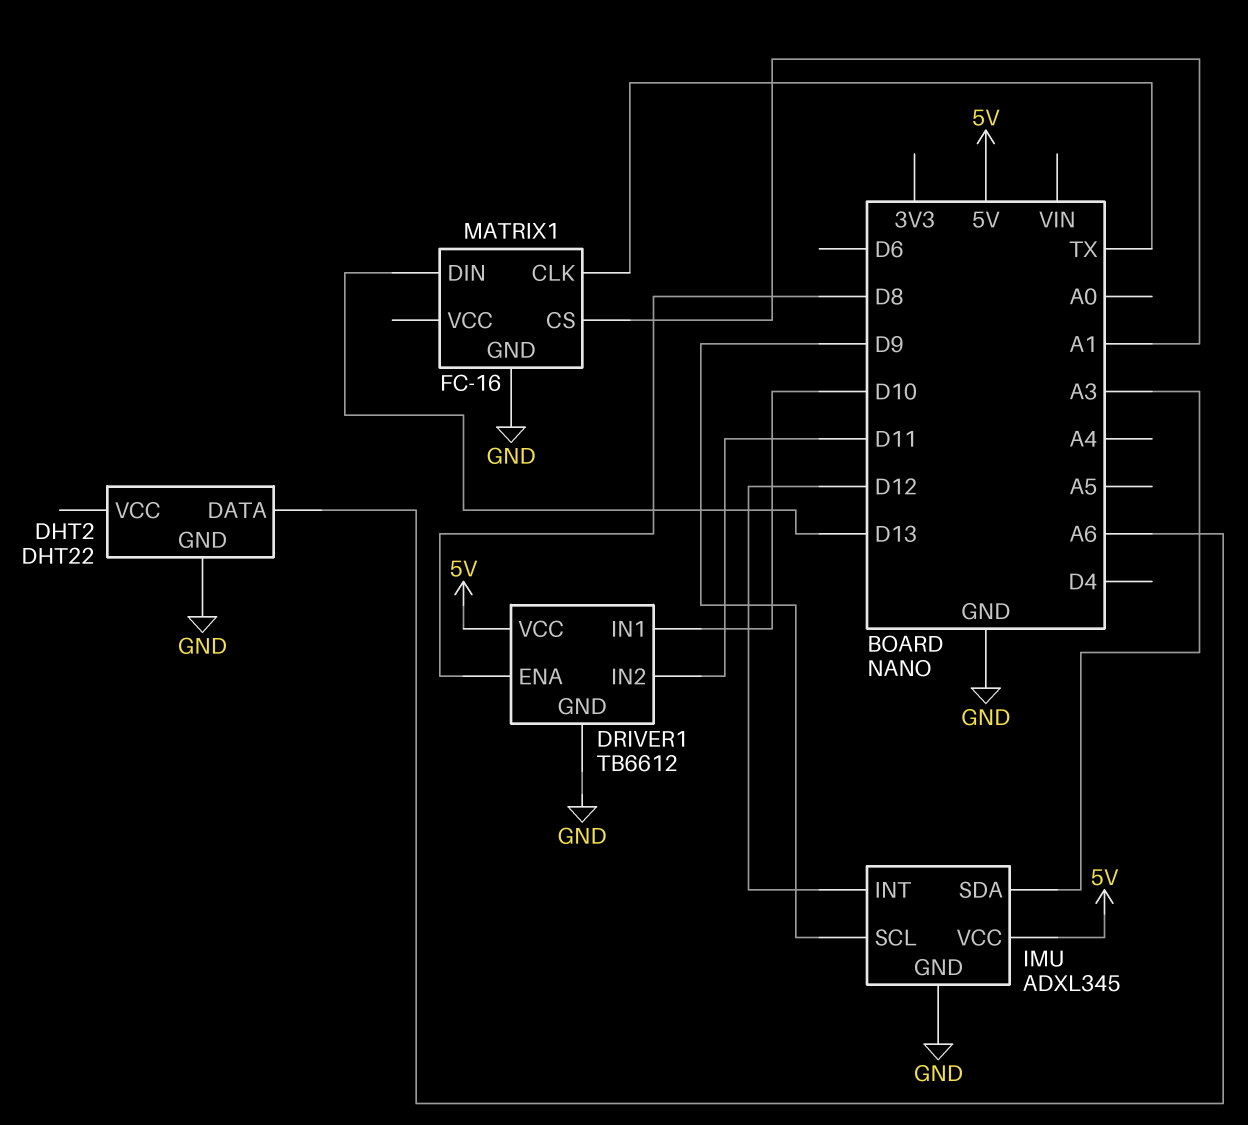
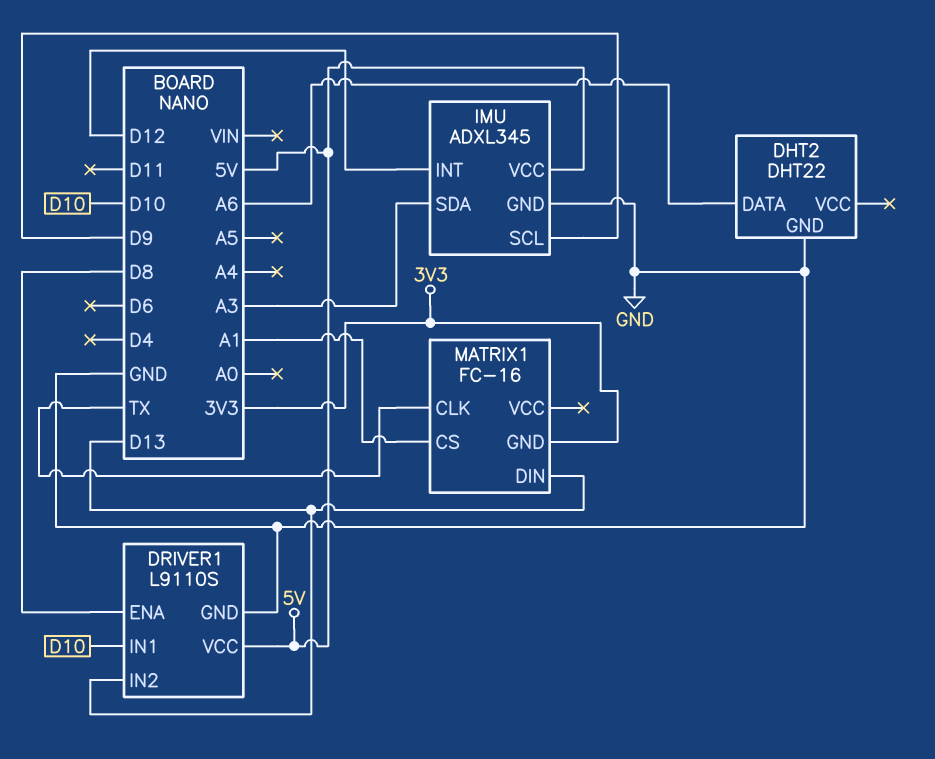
DRIVER1: TB6612 -> L9110S
DRIVER1 pin IN2: D11 -> D13
MATRIX1 pin GND: GND -> 3V3

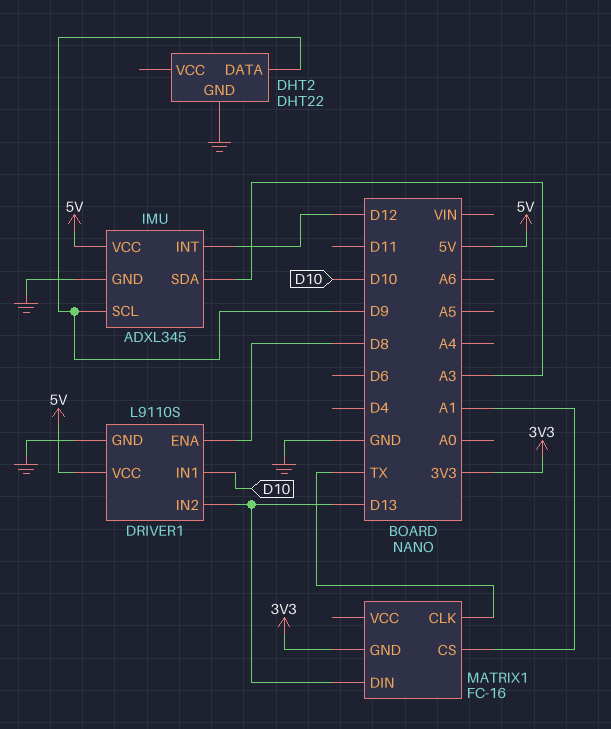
DHT2 pin DATA: A6 -> D9

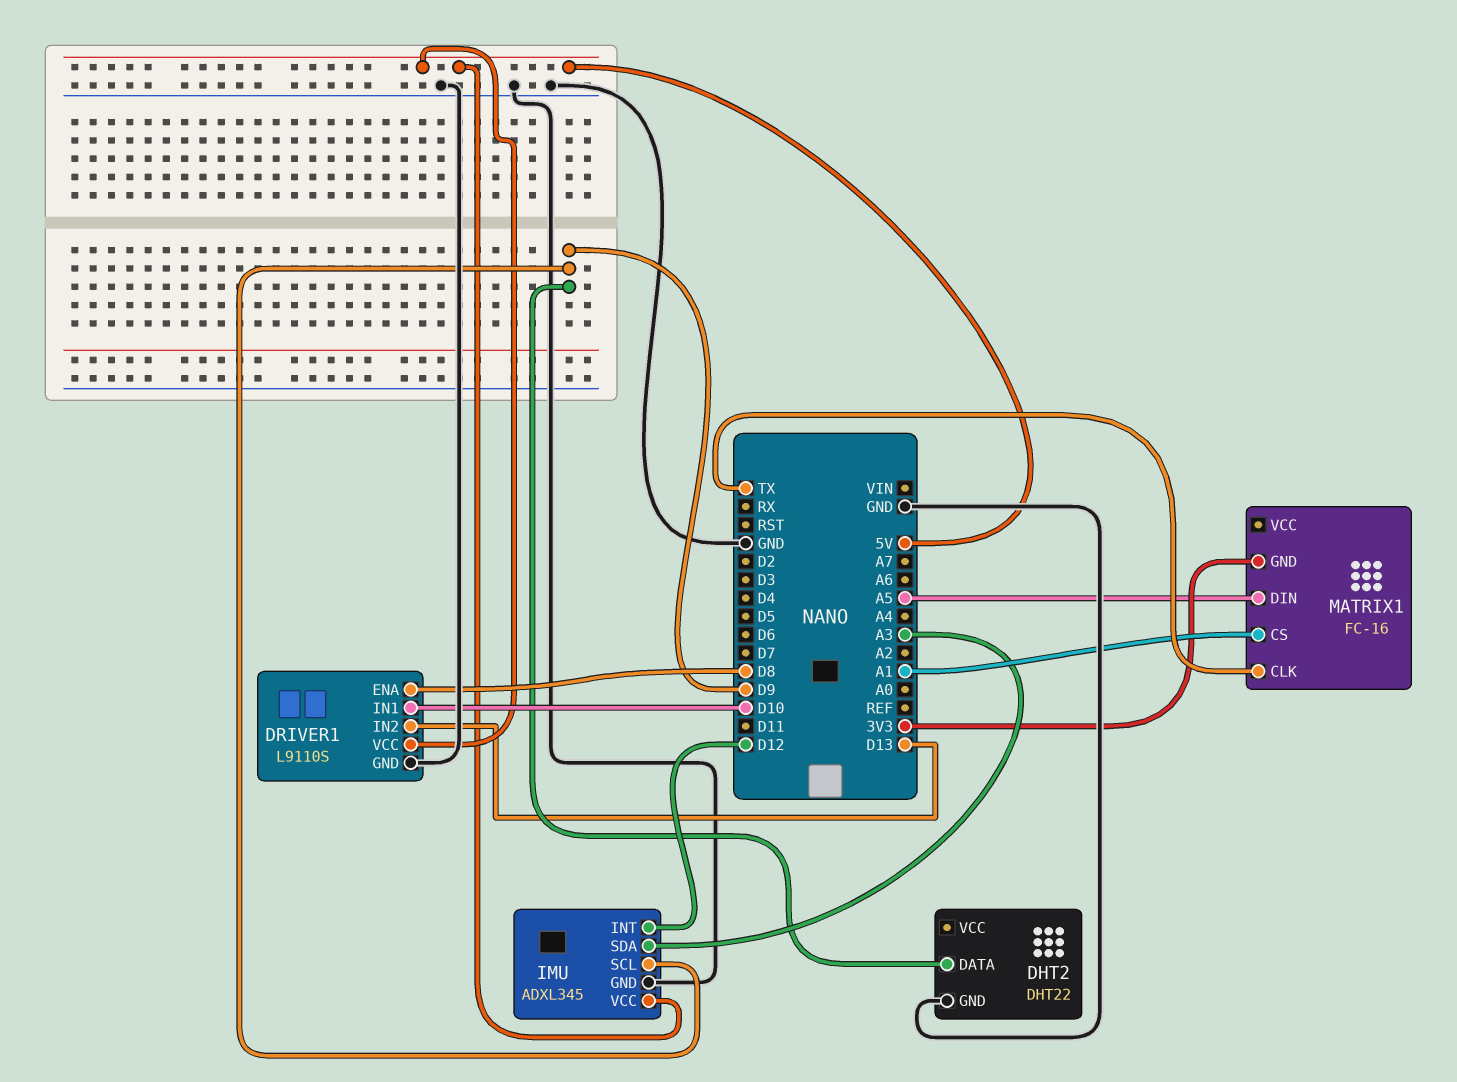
MATRIX1 pin DIN: D13 -> A5

